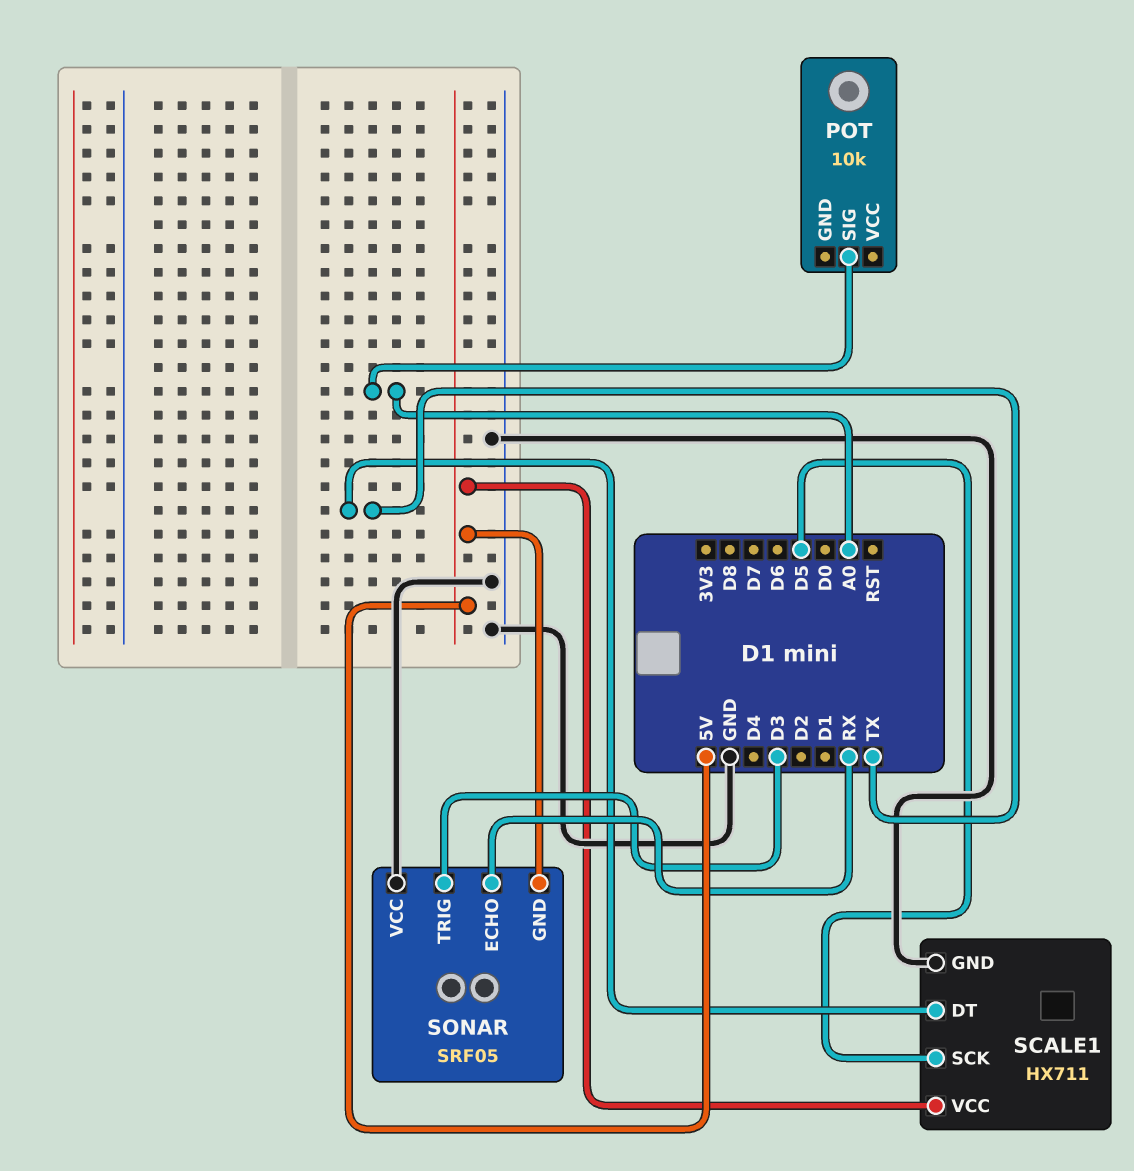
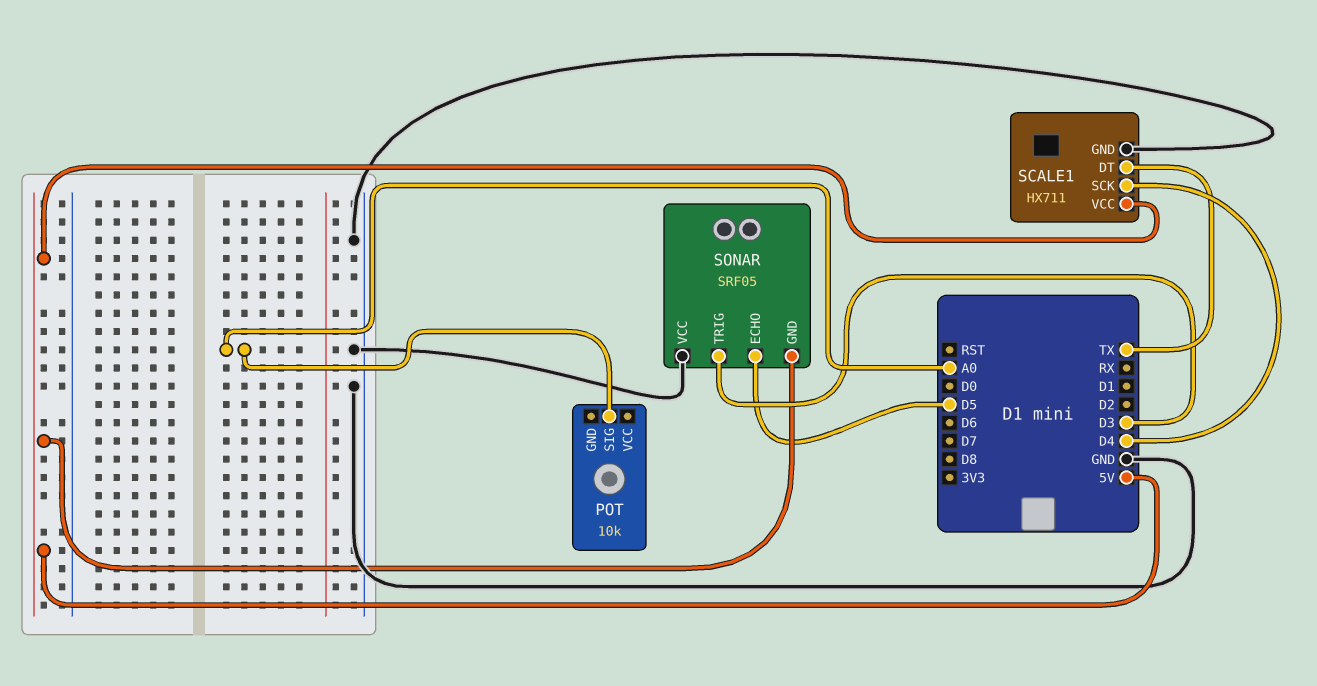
SCALE1 pin SCK: D5 -> D4
SONAR pin ECHO: RX -> D5

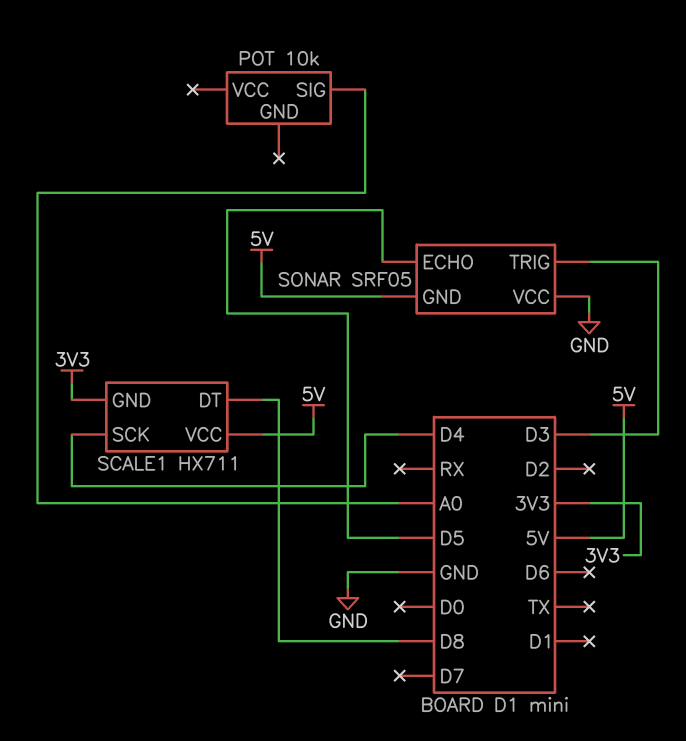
SCALE1 pin DT: TX -> D8
SCALE1 pin GND: GND -> 3V3

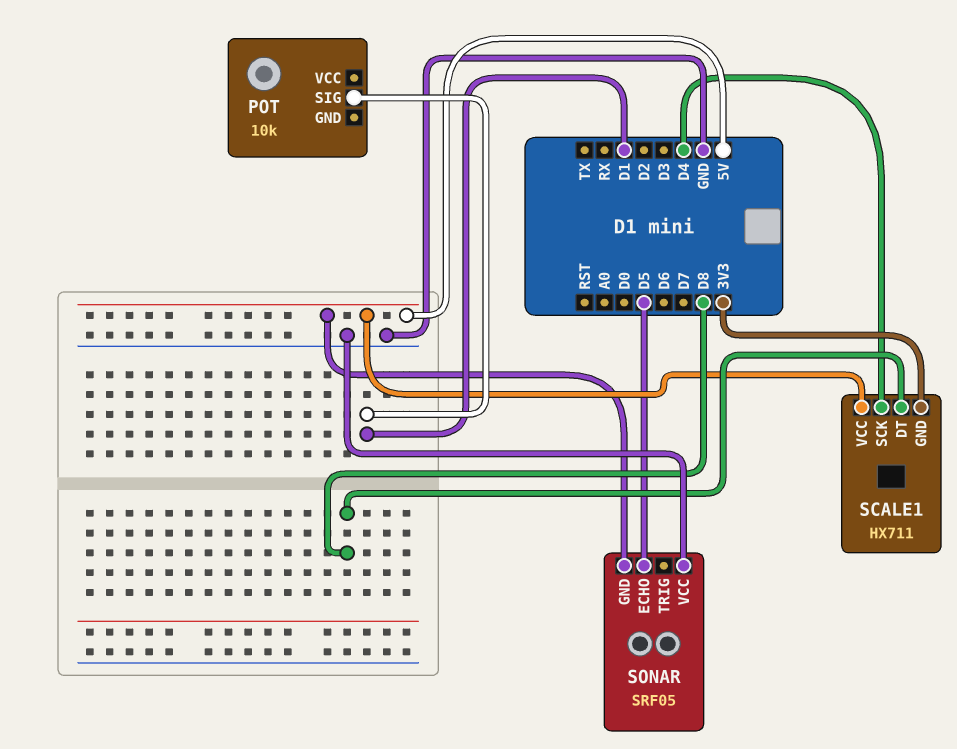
POT pin SIG: A0 -> D1
SONAR pin TRIG: D3 -> none

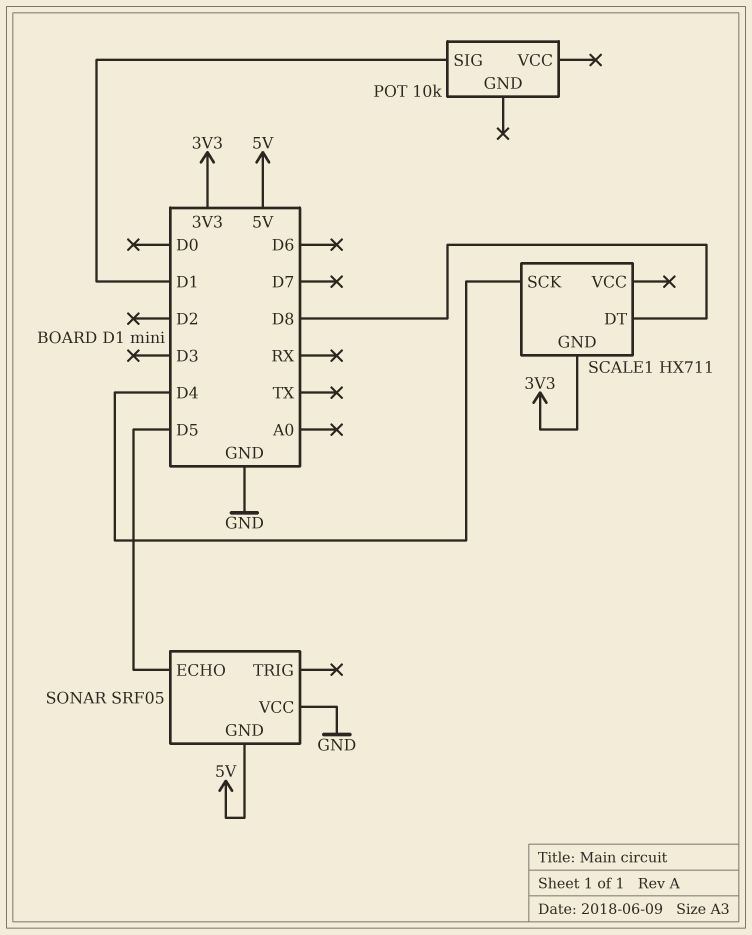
SCALE1 pin VCC: 5V -> none

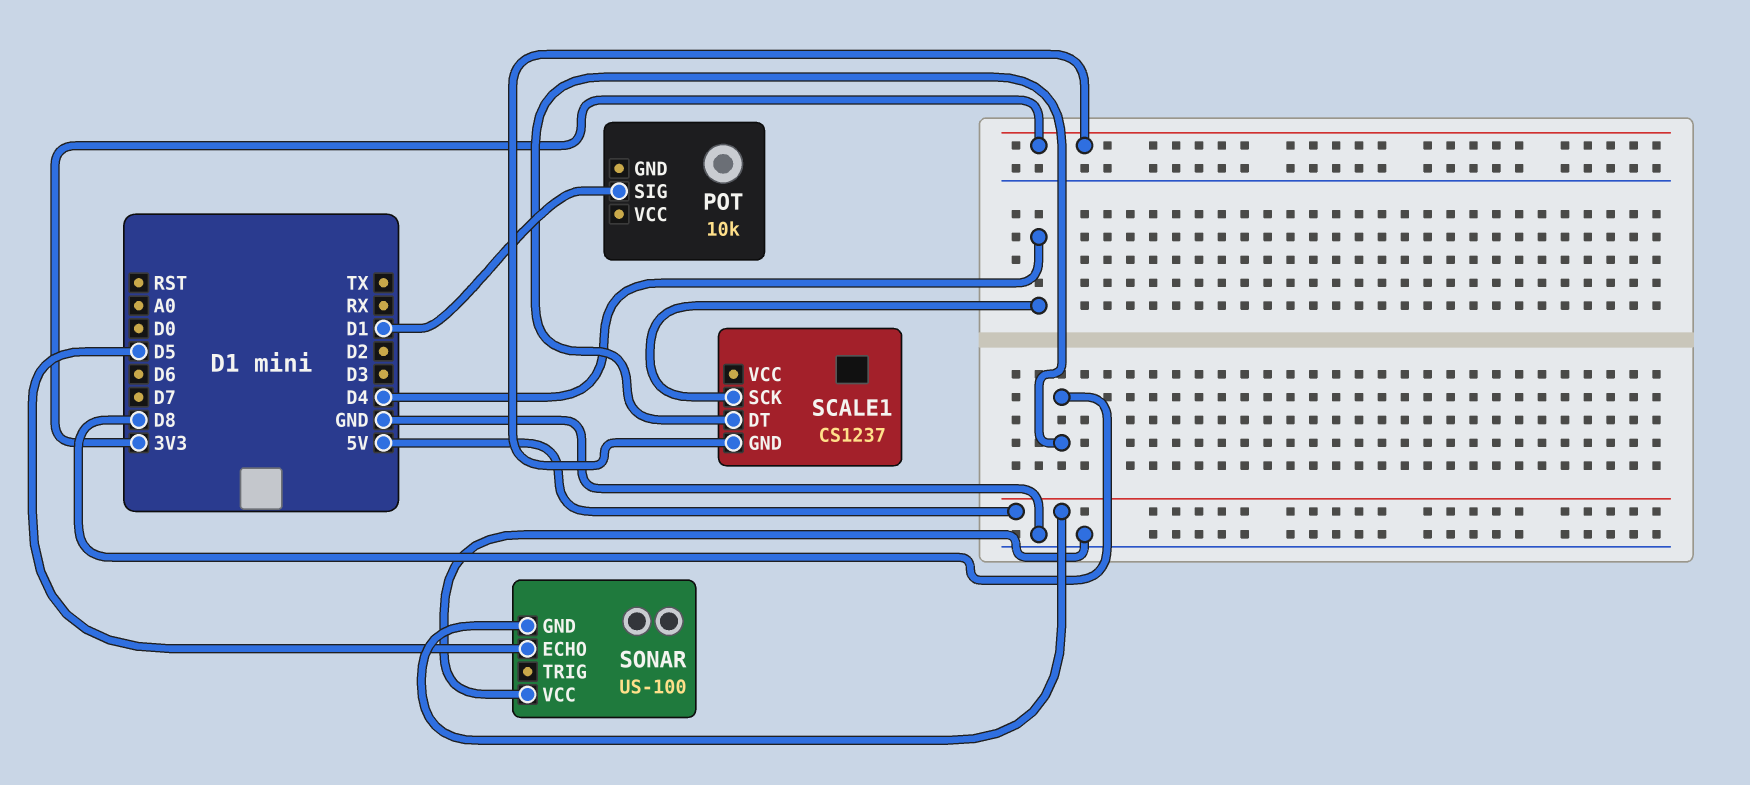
SCALE1: HX711 -> CS1237
SONAR: SRF05 -> US-100

